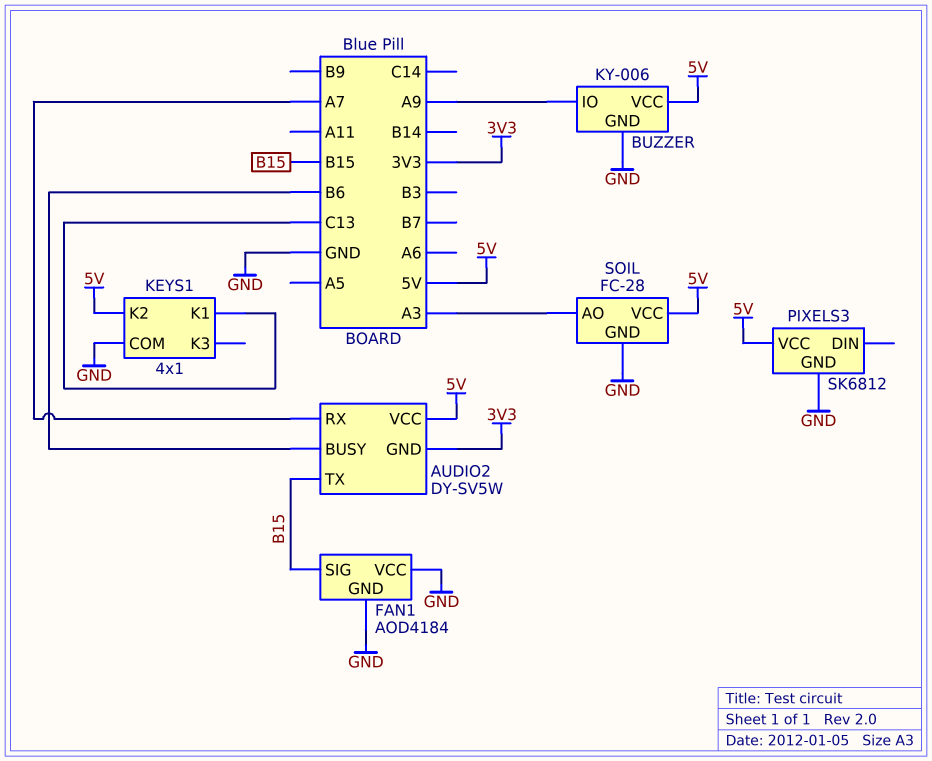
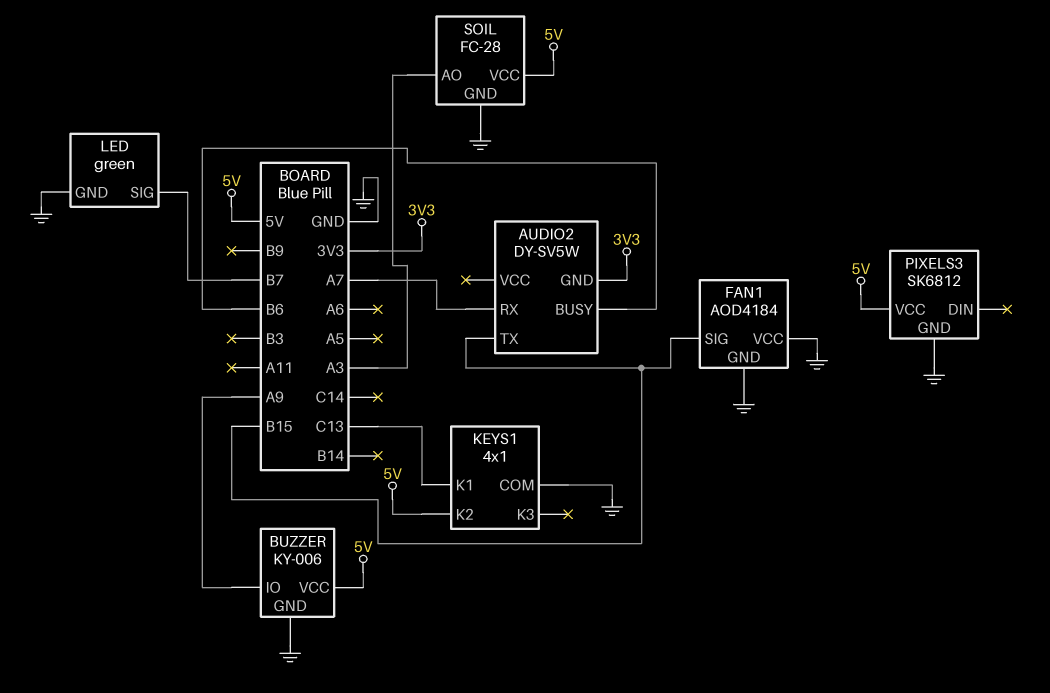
AUDIO2 pin VCC: 5V -> none
LED: none -> green
LED pin GND: none -> GND
LED pin SIG: none -> B7

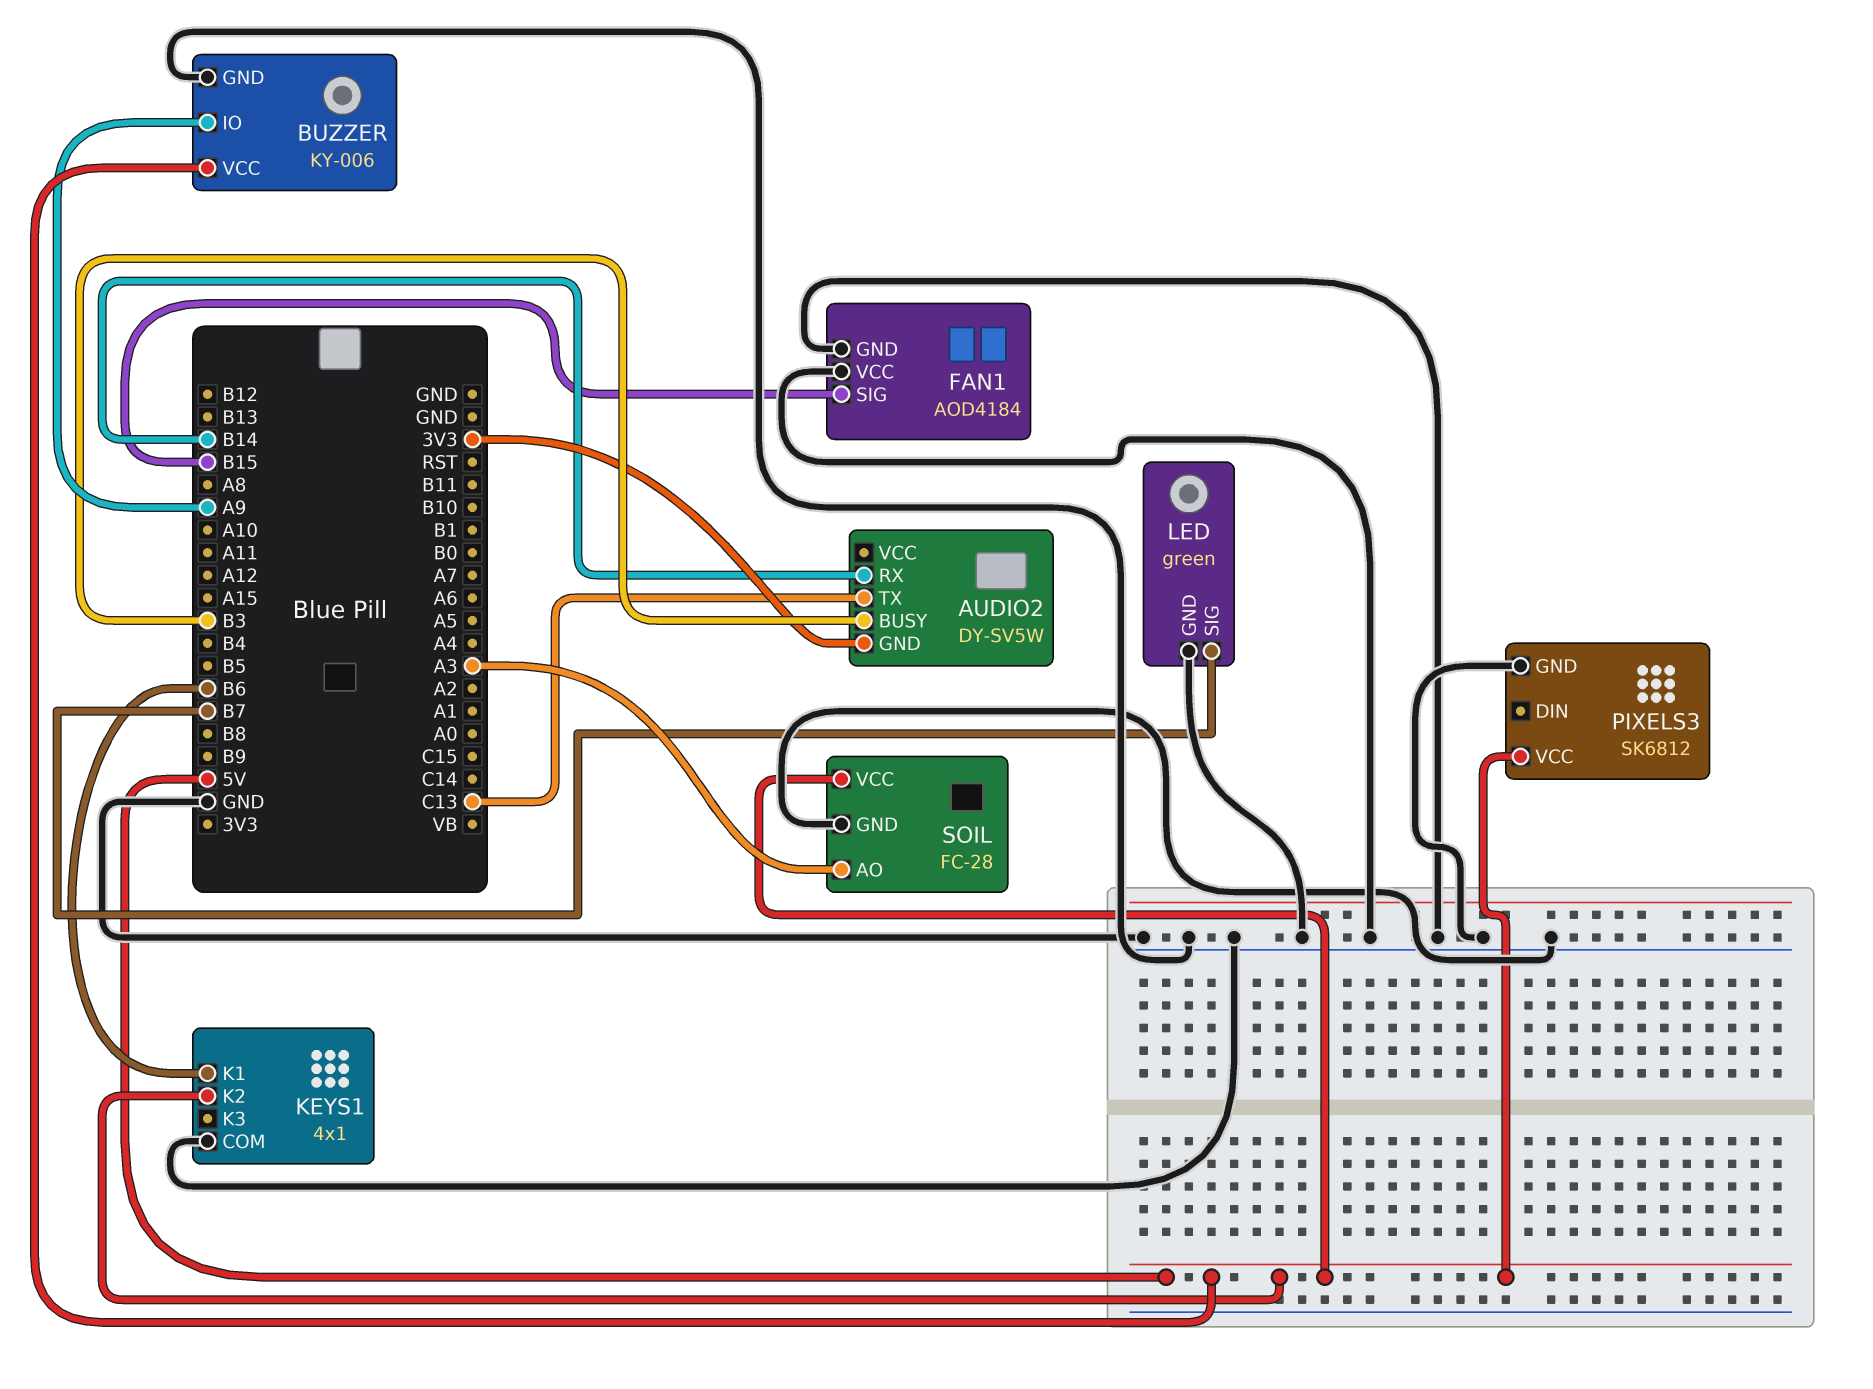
AUDIO2 pin BUSY: B6 -> B3
AUDIO2 pin RX: A7 -> B14
AUDIO2 pin TX: B15 -> C13
KEYS1 pin K1: C13 -> B6

